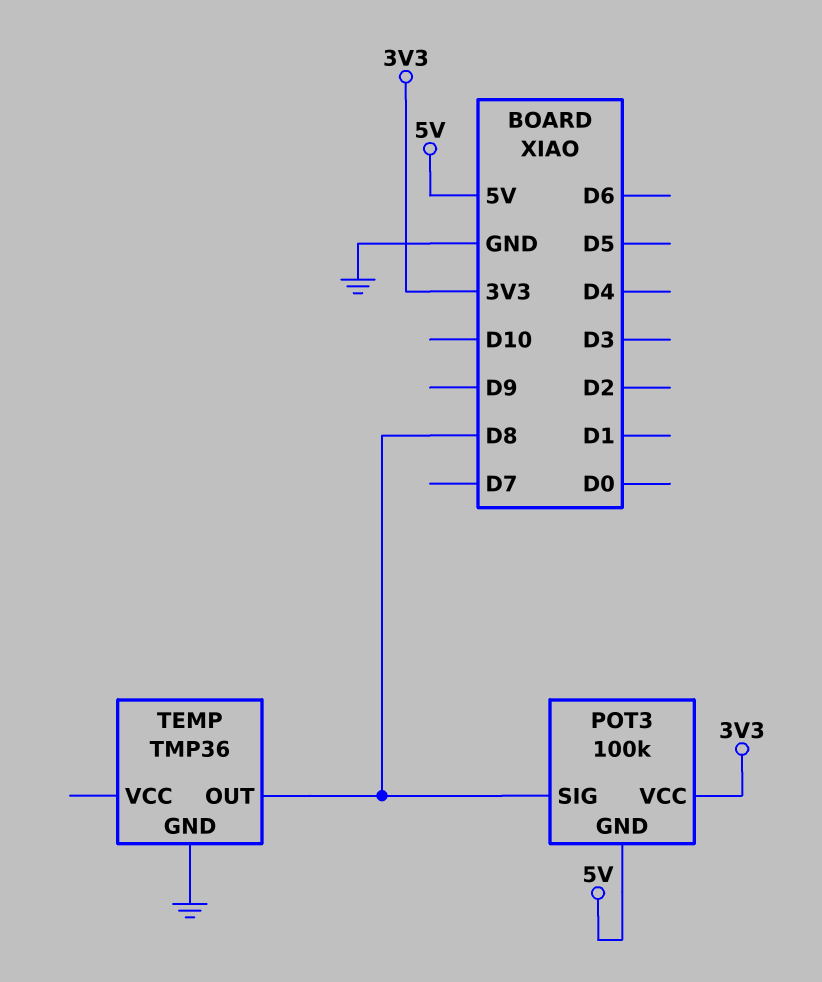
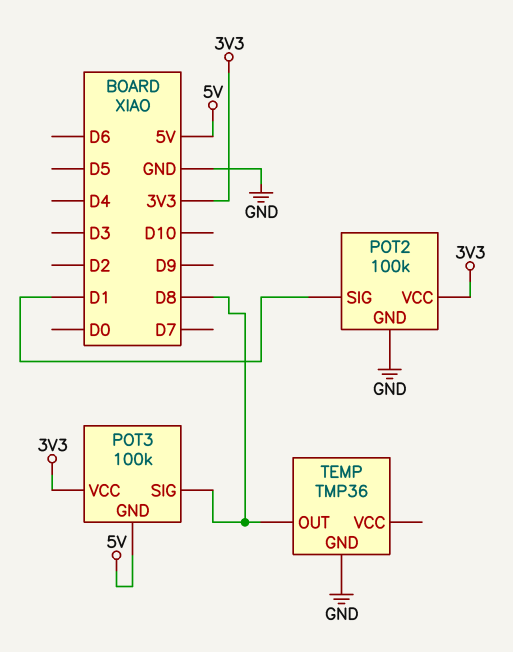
POT2: none -> 100k
POT2 pin GND: none -> GND
POT2 pin SIG: none -> D1
POT2 pin VCC: none -> 3V3

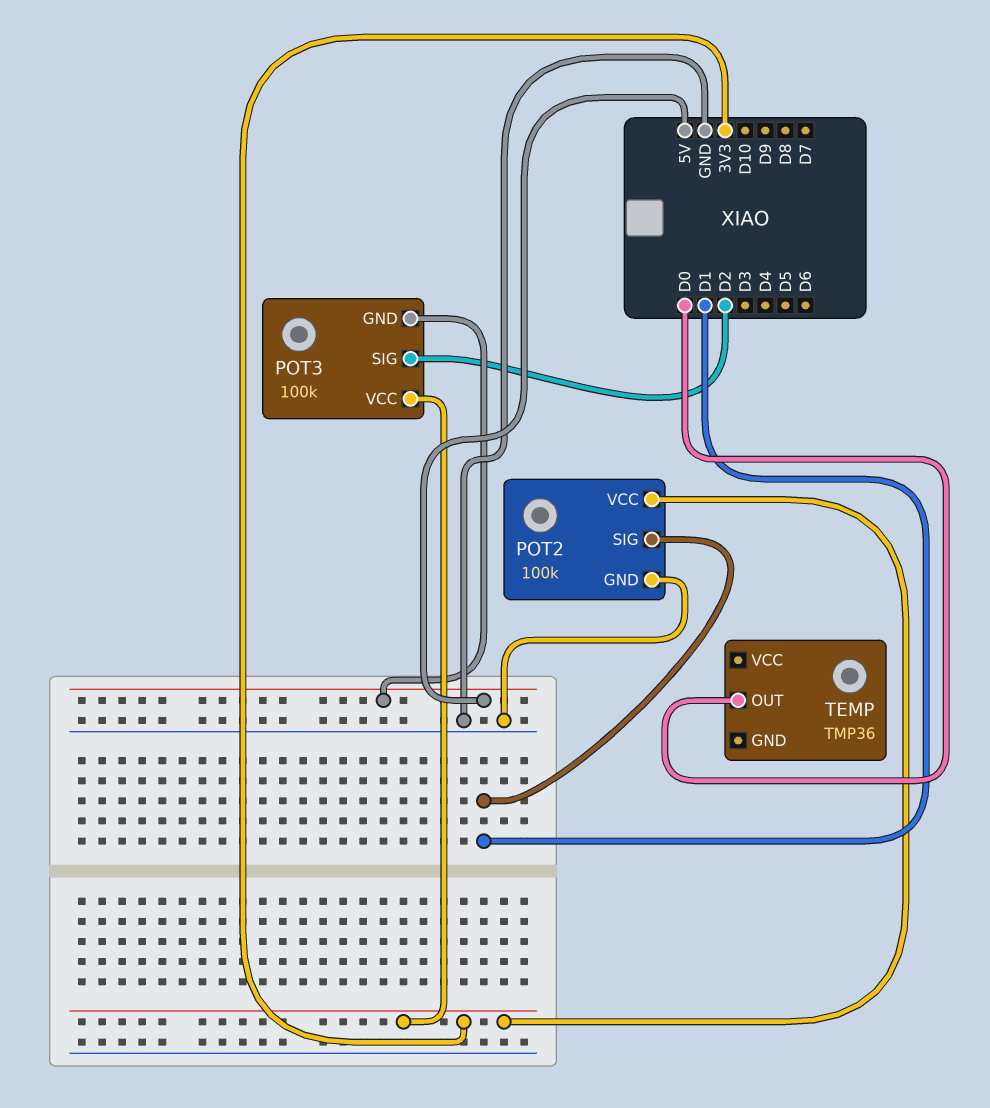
POT3 pin SIG: D8 -> D2
TEMP pin GND: GND -> none
TEMP pin OUT: D8 -> D0

